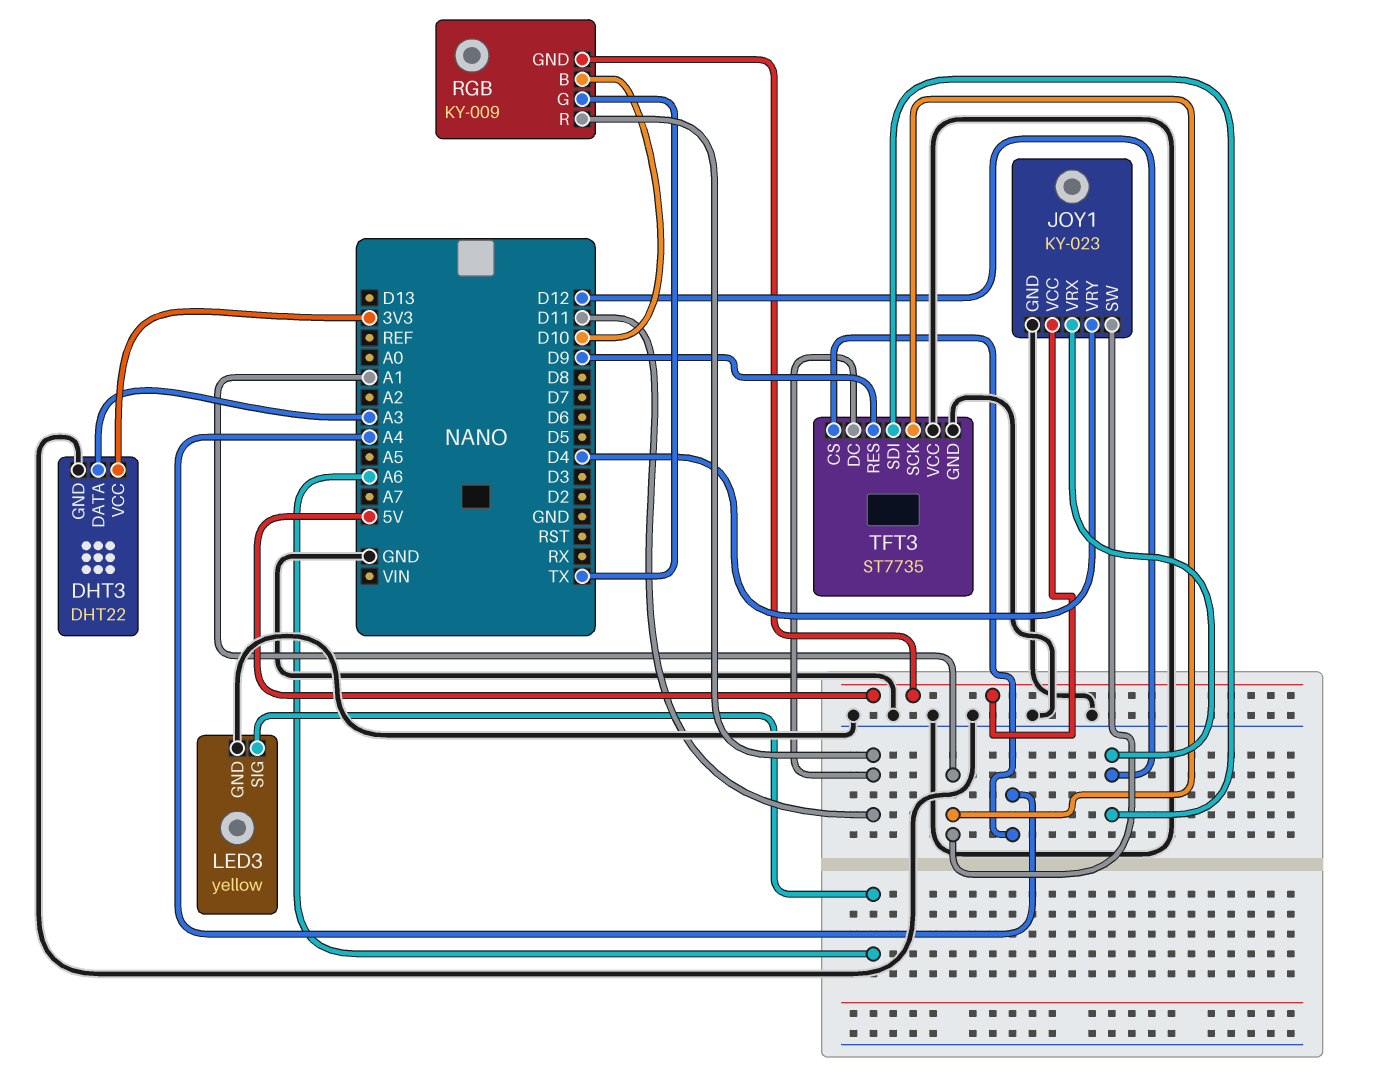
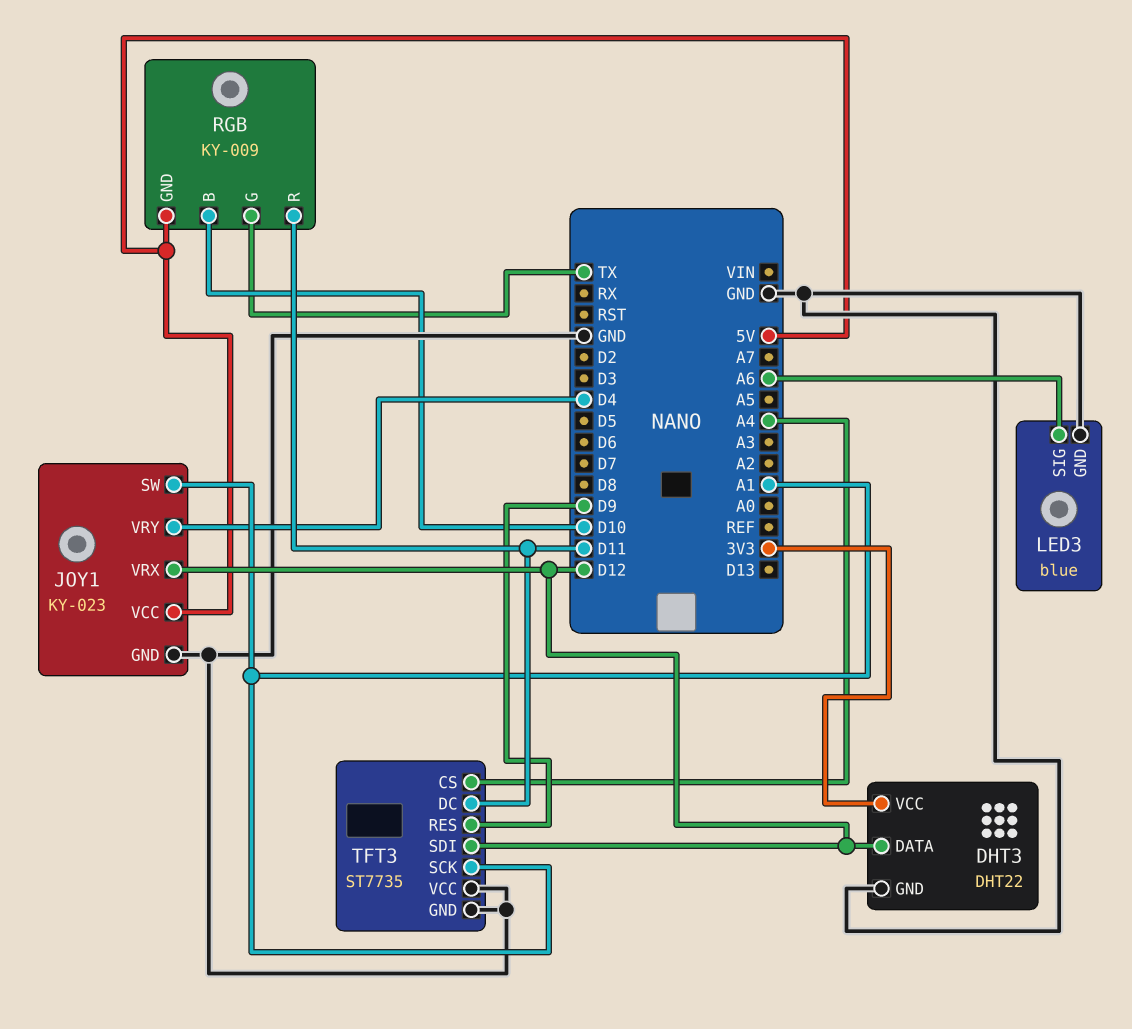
DHT3 pin DATA: A3 -> D12
LED3: yellow -> blue

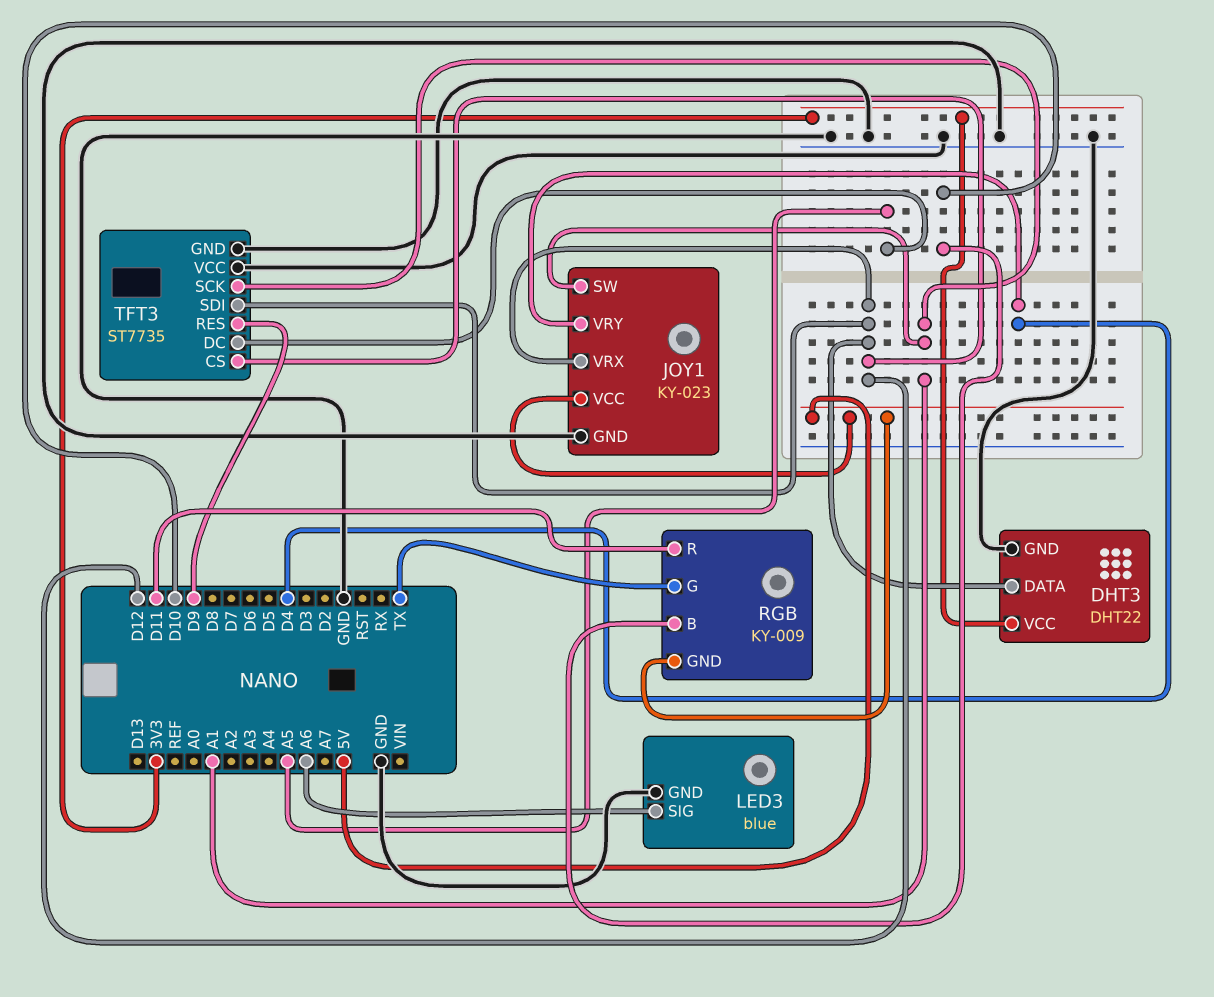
TFT3 pin CS: A4 -> D12
TFT3 pin DC: D11 -> A5

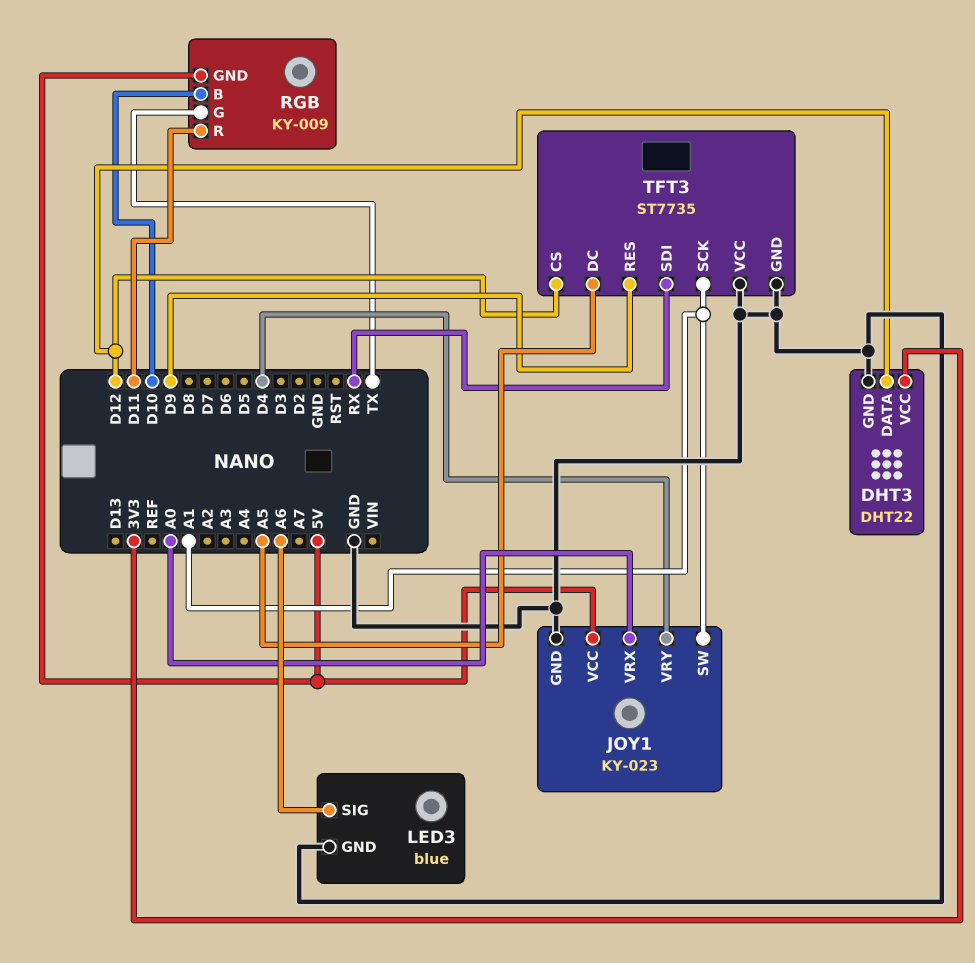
JOY1 pin VRX: D12 -> A0
TFT3 pin SDI: D12 -> RX

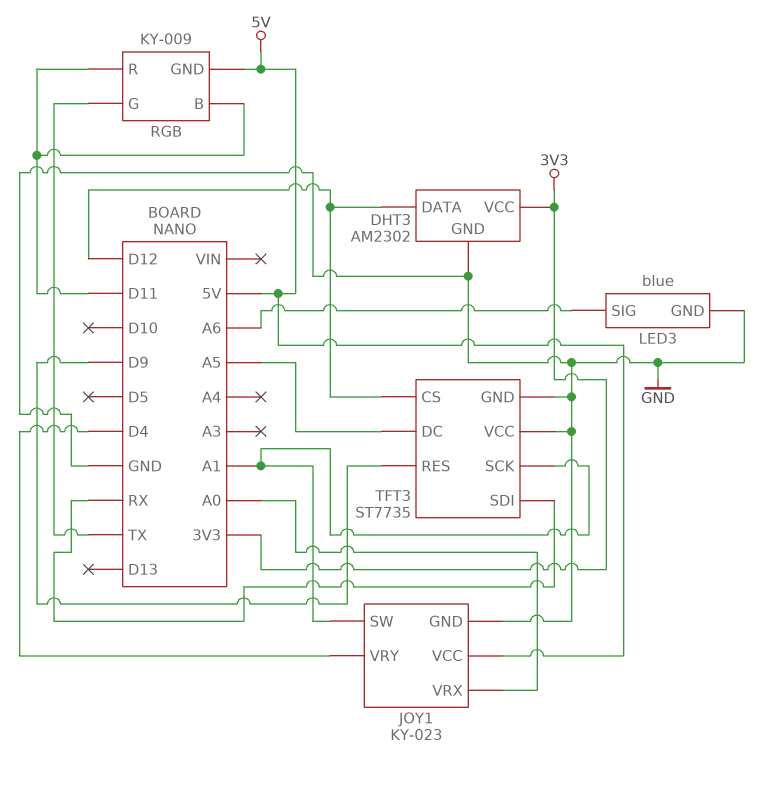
DHT3: DHT22 -> AM2302
RGB pin B: D10 -> D11

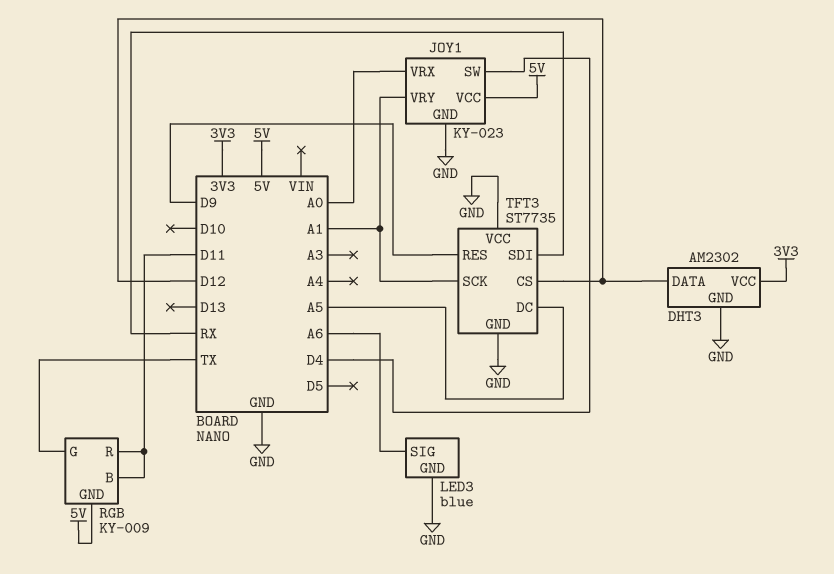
JOY1 pin SW: A1 -> D4
JOY1 pin VRY: D4 -> A1

